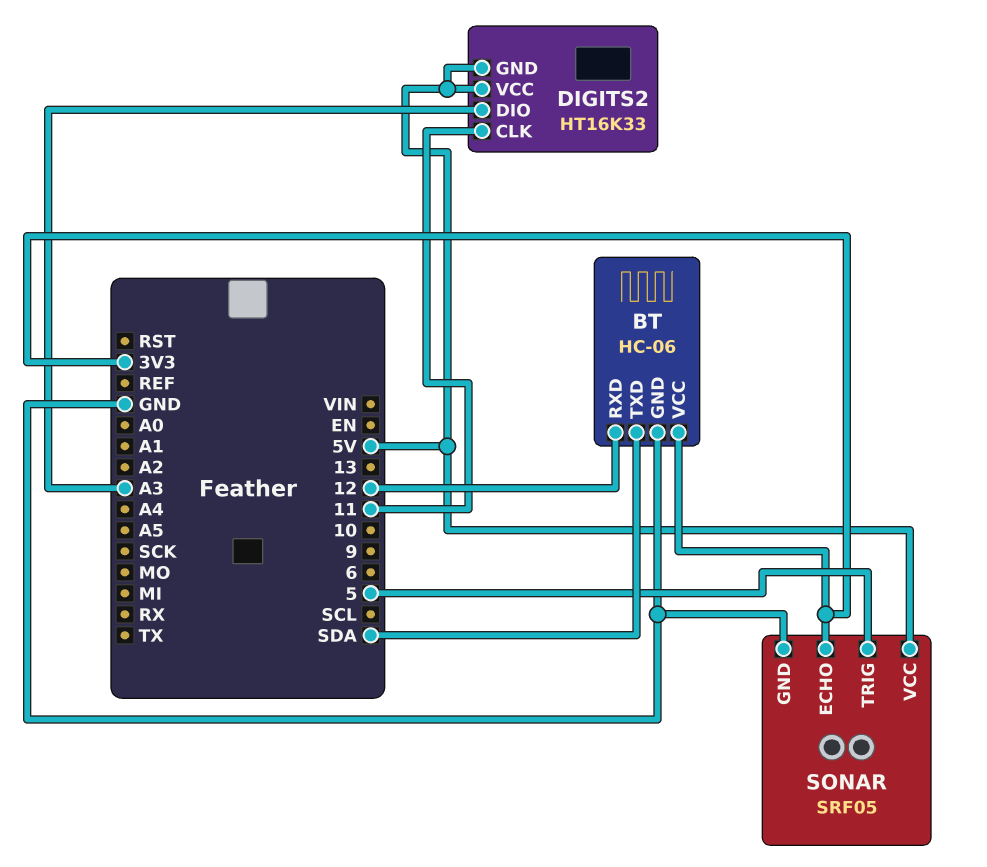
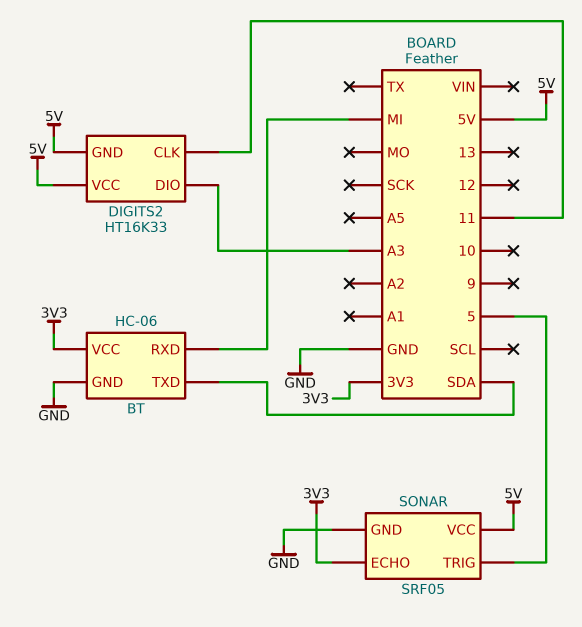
BT pin RXD: 12 -> MI

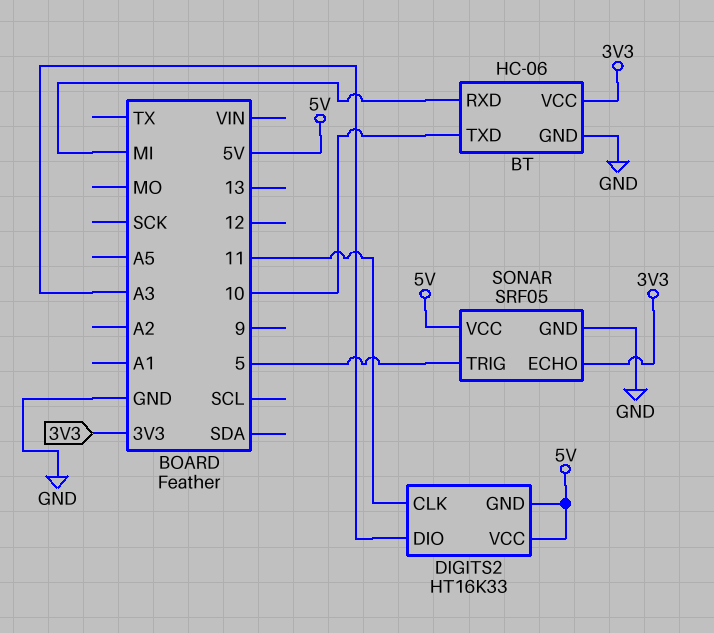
BT pin TXD: SDA -> 10

